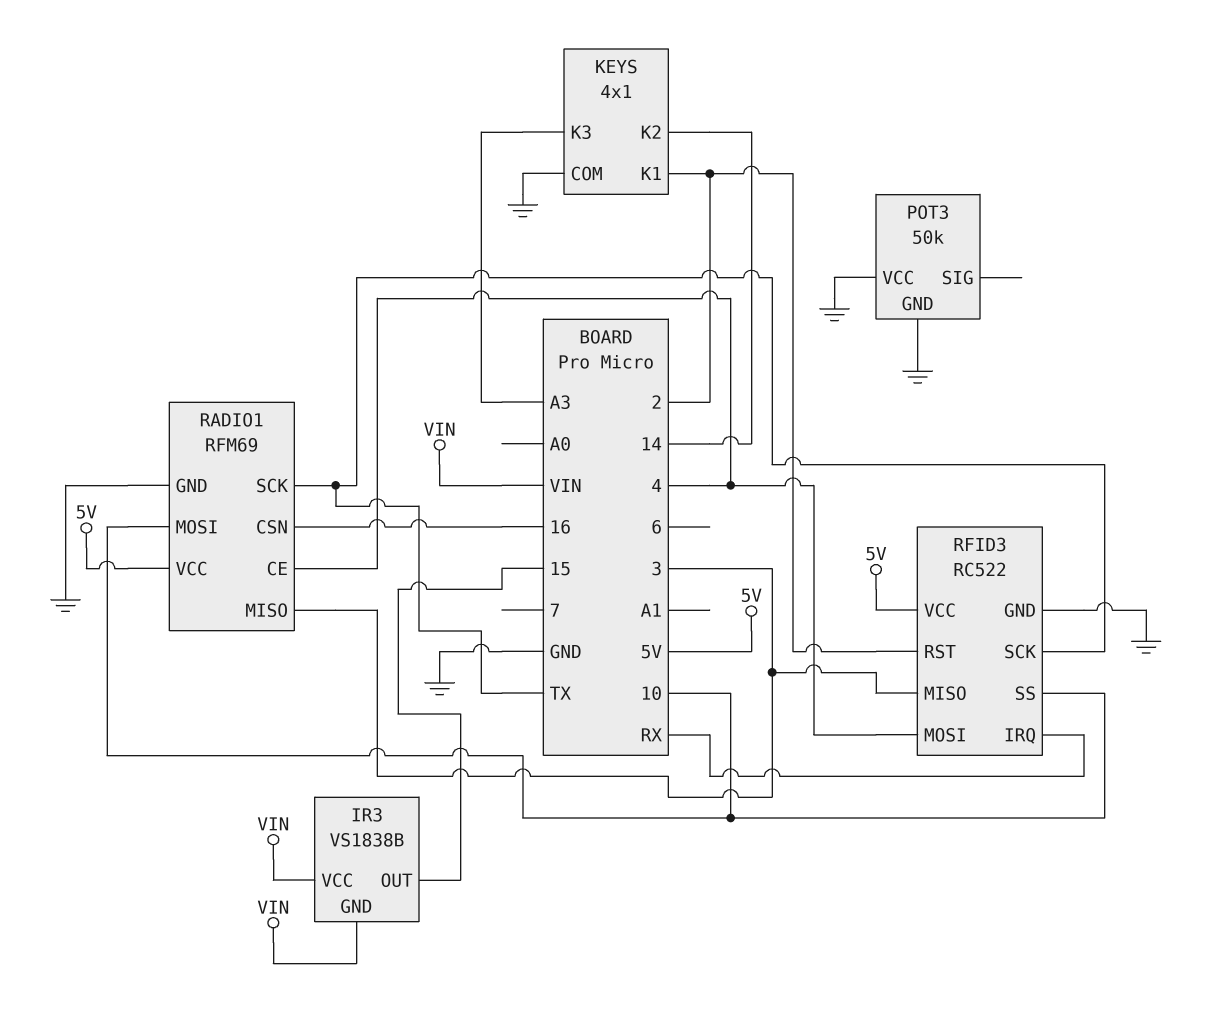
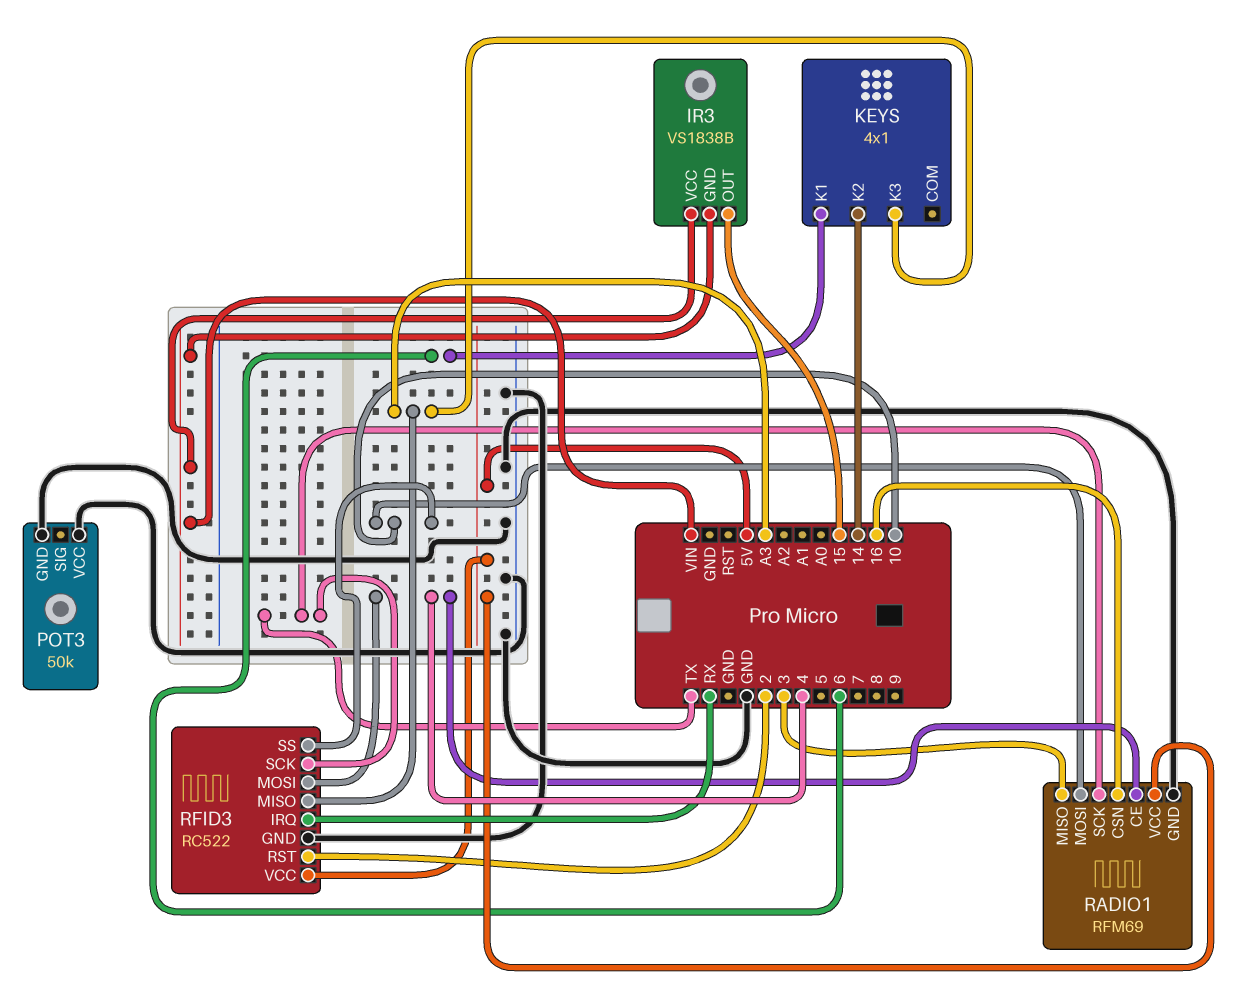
KEYS pin COM: GND -> none
KEYS pin K1: 2 -> 6
RFID3 pin MISO: 3 -> A3

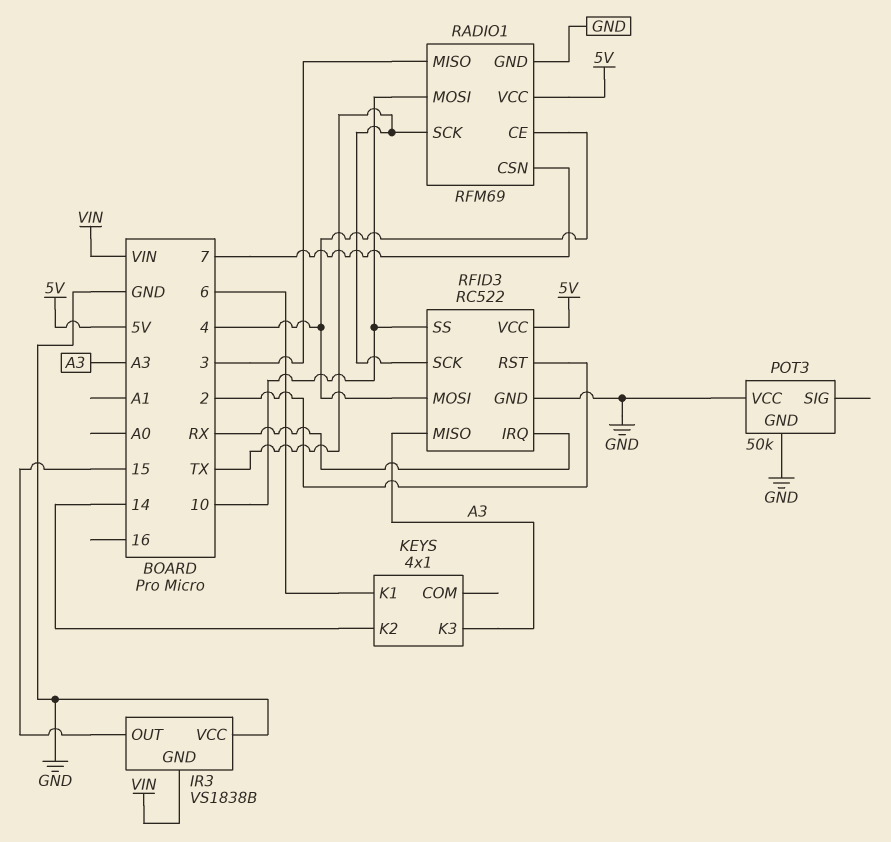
IR3 pin VCC: VIN -> GND
RADIO1 pin CSN: 16 -> 7

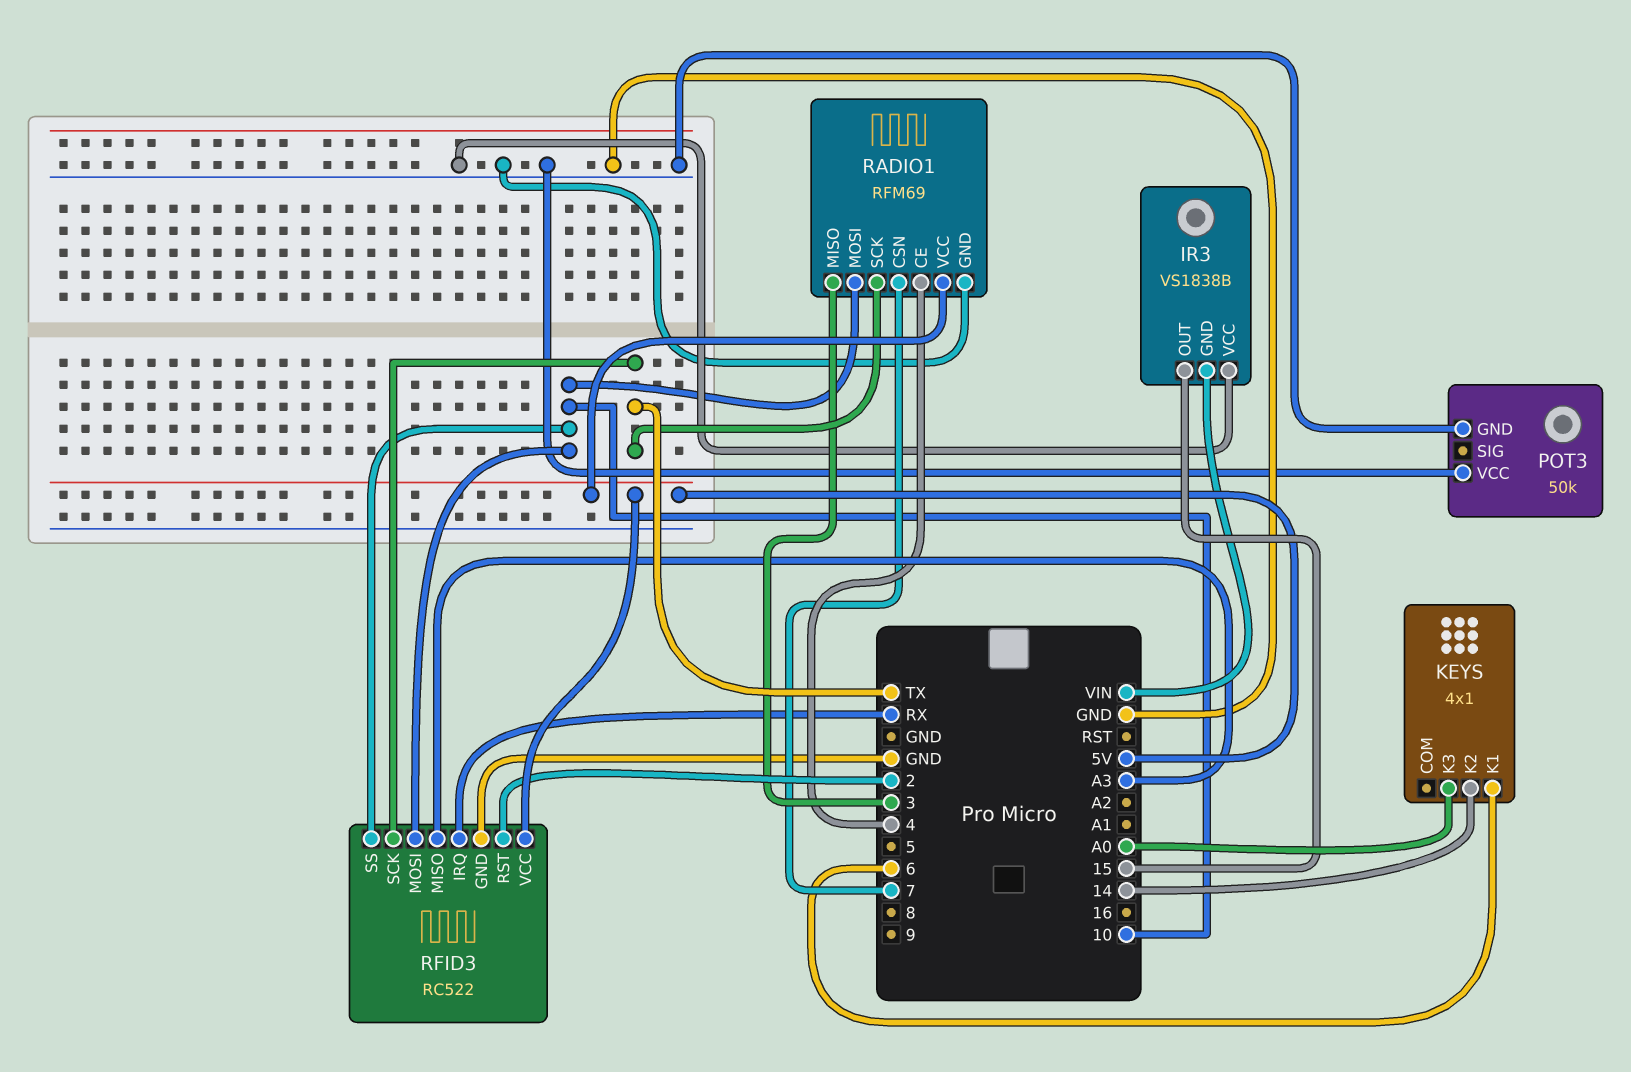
KEYS pin K3: A3 -> A0
RFID3 pin MOSI: 4 -> 10

